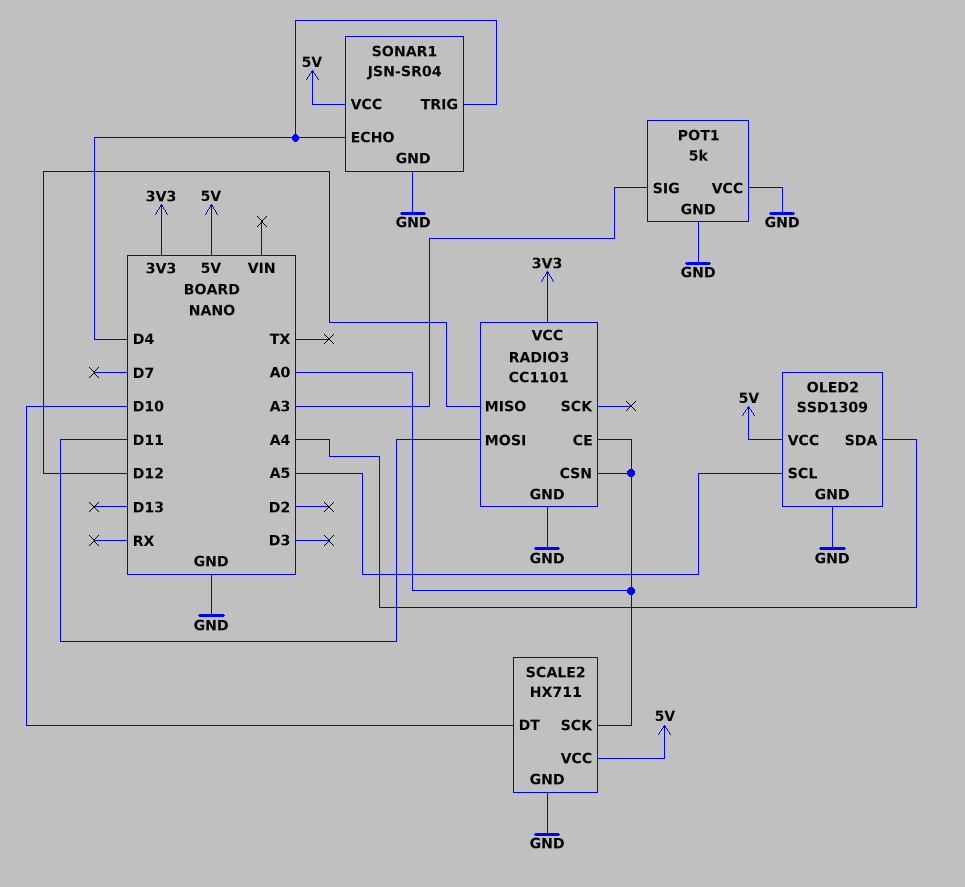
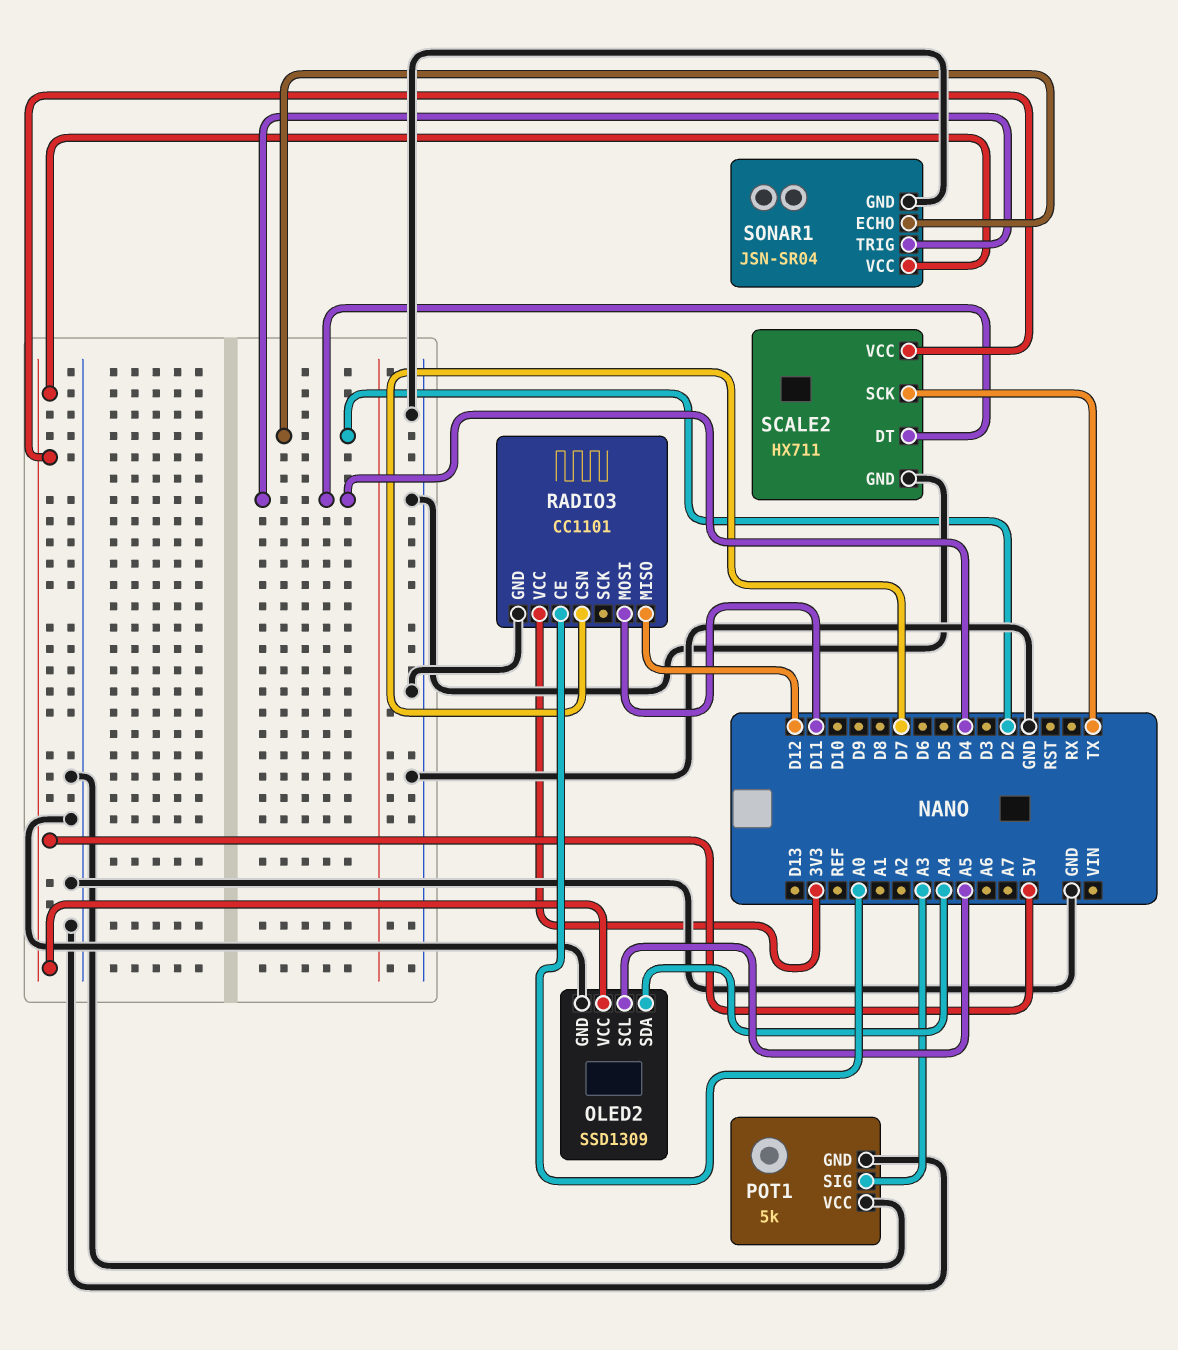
RADIO3 pin CSN: A0 -> D7
SCALE2 pin DT: D10 -> D4
SCALE2 pin SCK: A0 -> TX
SONAR1 pin ECHO: D4 -> D2

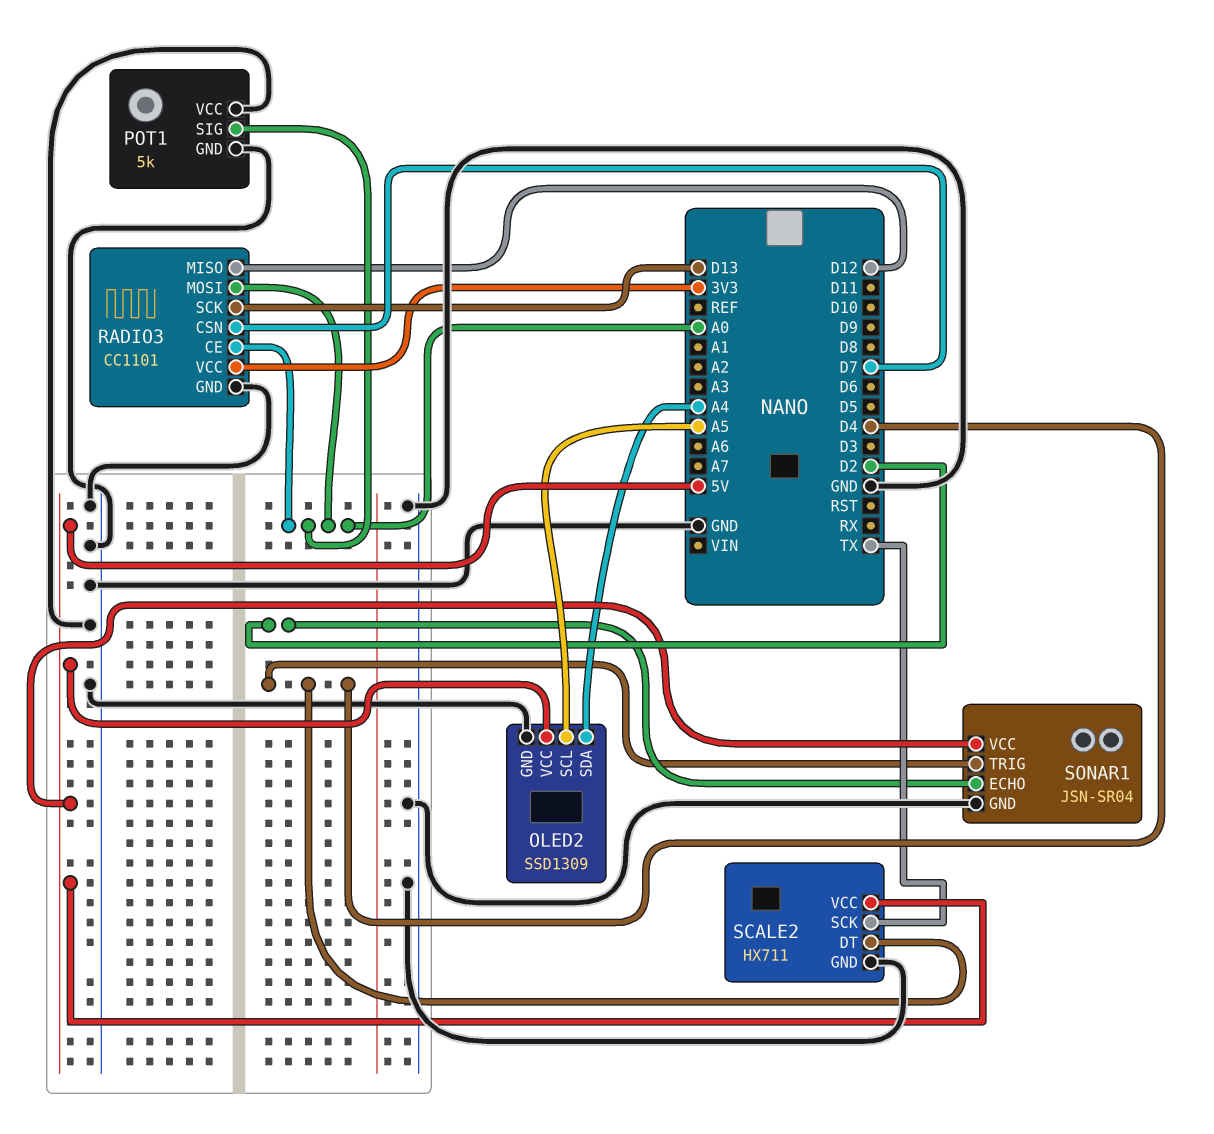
POT1 pin SIG: A3 -> A0
RADIO3 pin MOSI: D11 -> A0
RADIO3 pin SCK: none -> D13

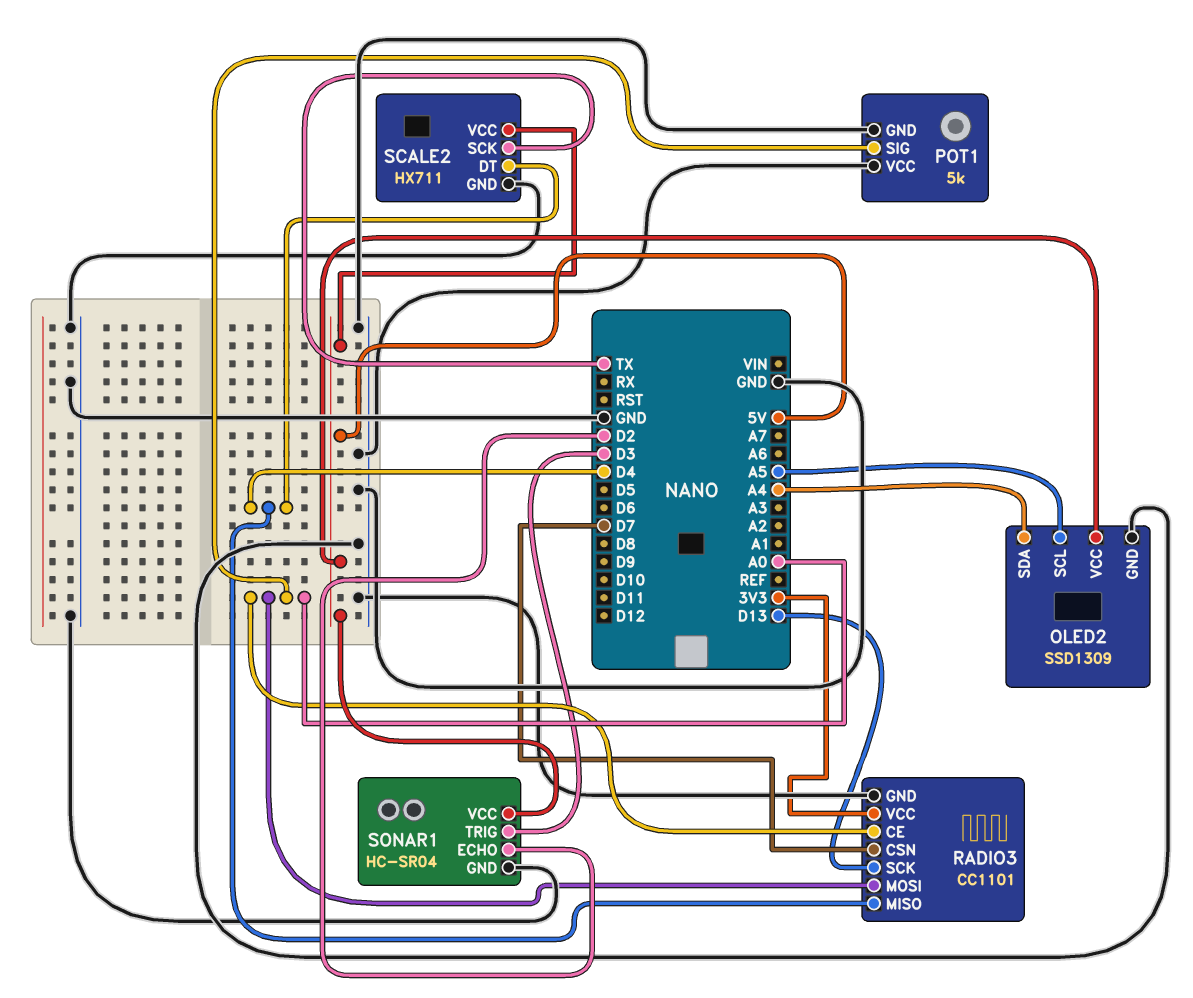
RADIO3 pin MISO: D12 -> D4
SONAR1: JSN-SR04 -> HC-SR04
SONAR1 pin TRIG: D4 -> D3

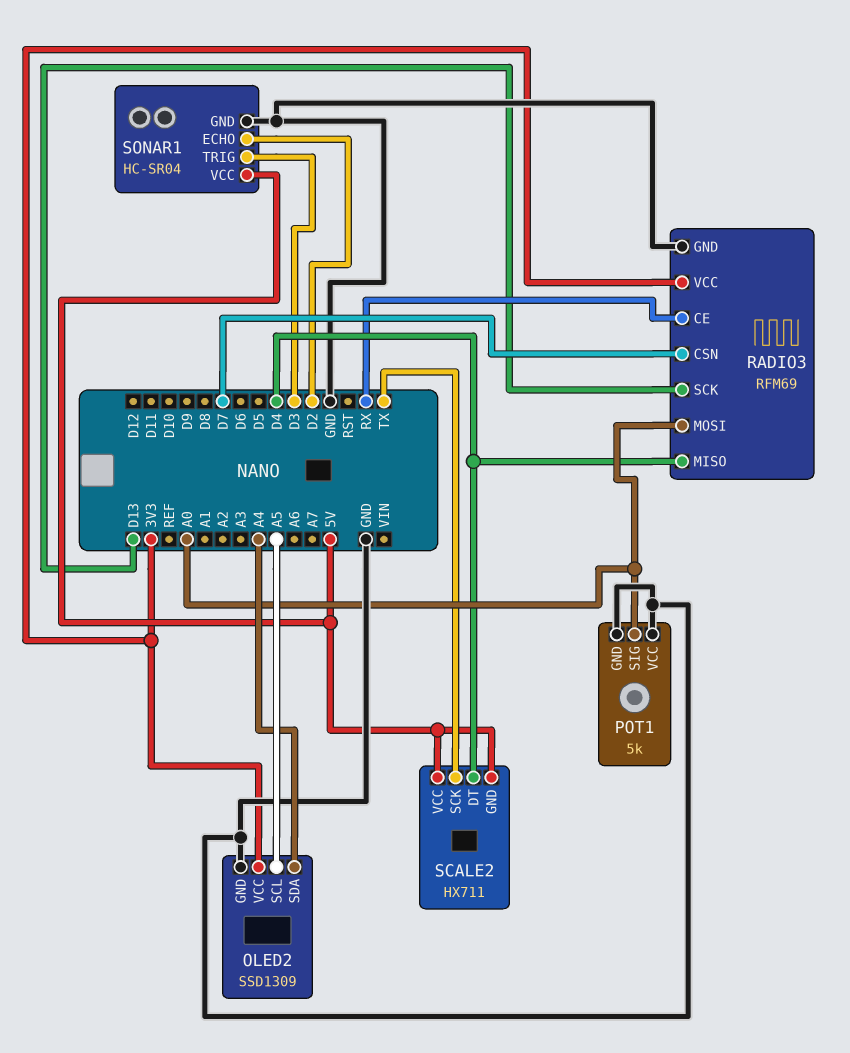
OLED2 pin VCC: 5V -> 3V3
RADIO3: CC1101 -> RFM69
RADIO3 pin CE: A0 -> RX
SCALE2 pin GND: GND -> 5V

